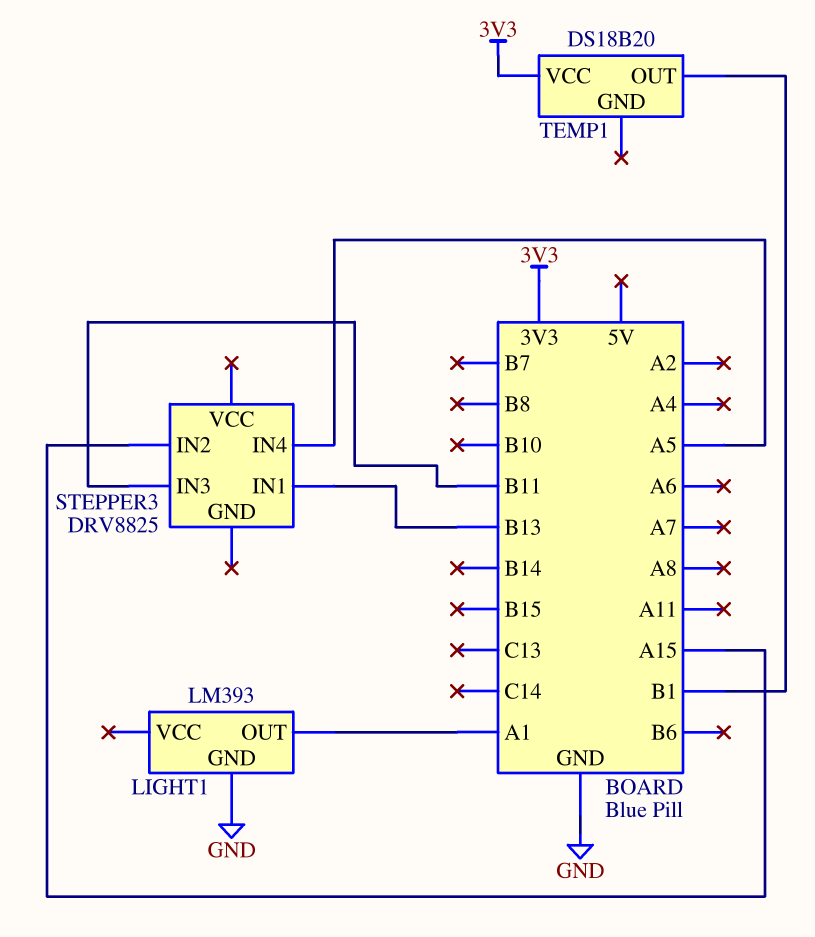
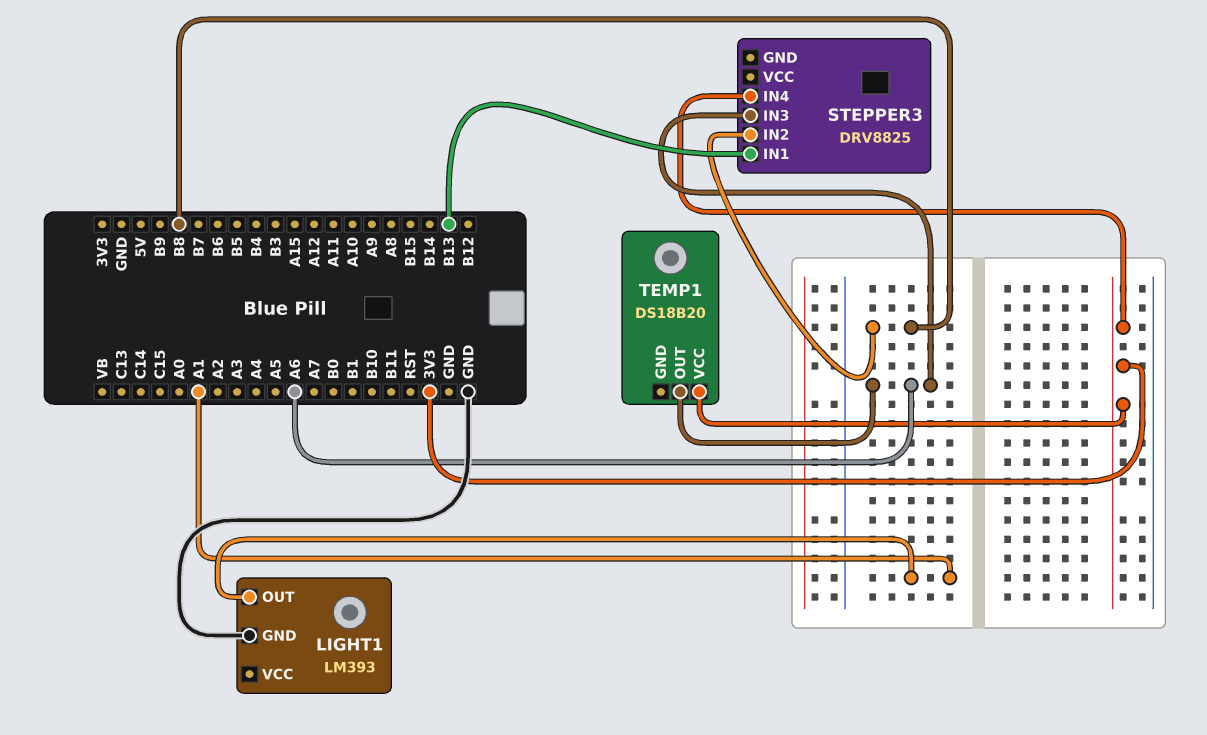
STEPPER3 pin IN2: A15 -> B8
STEPPER3 pin IN3: B11 -> A6
STEPPER3 pin IN4: A5 -> 3V3
TEMP1 pin OUT: B1 -> A6

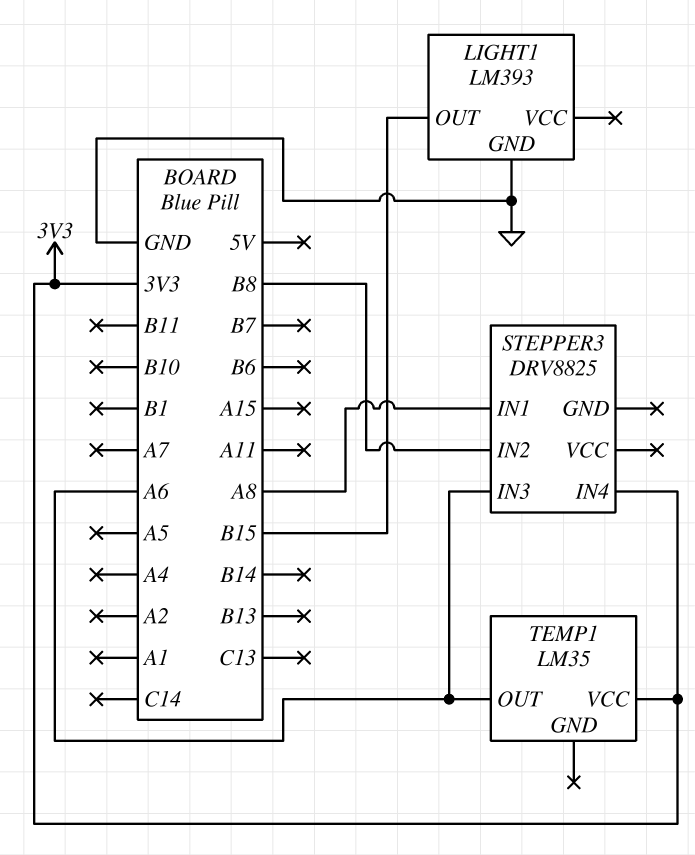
LIGHT1 pin OUT: A1 -> B15
STEPPER3 pin IN1: B13 -> A8
TEMP1: DS18B20 -> LM35

